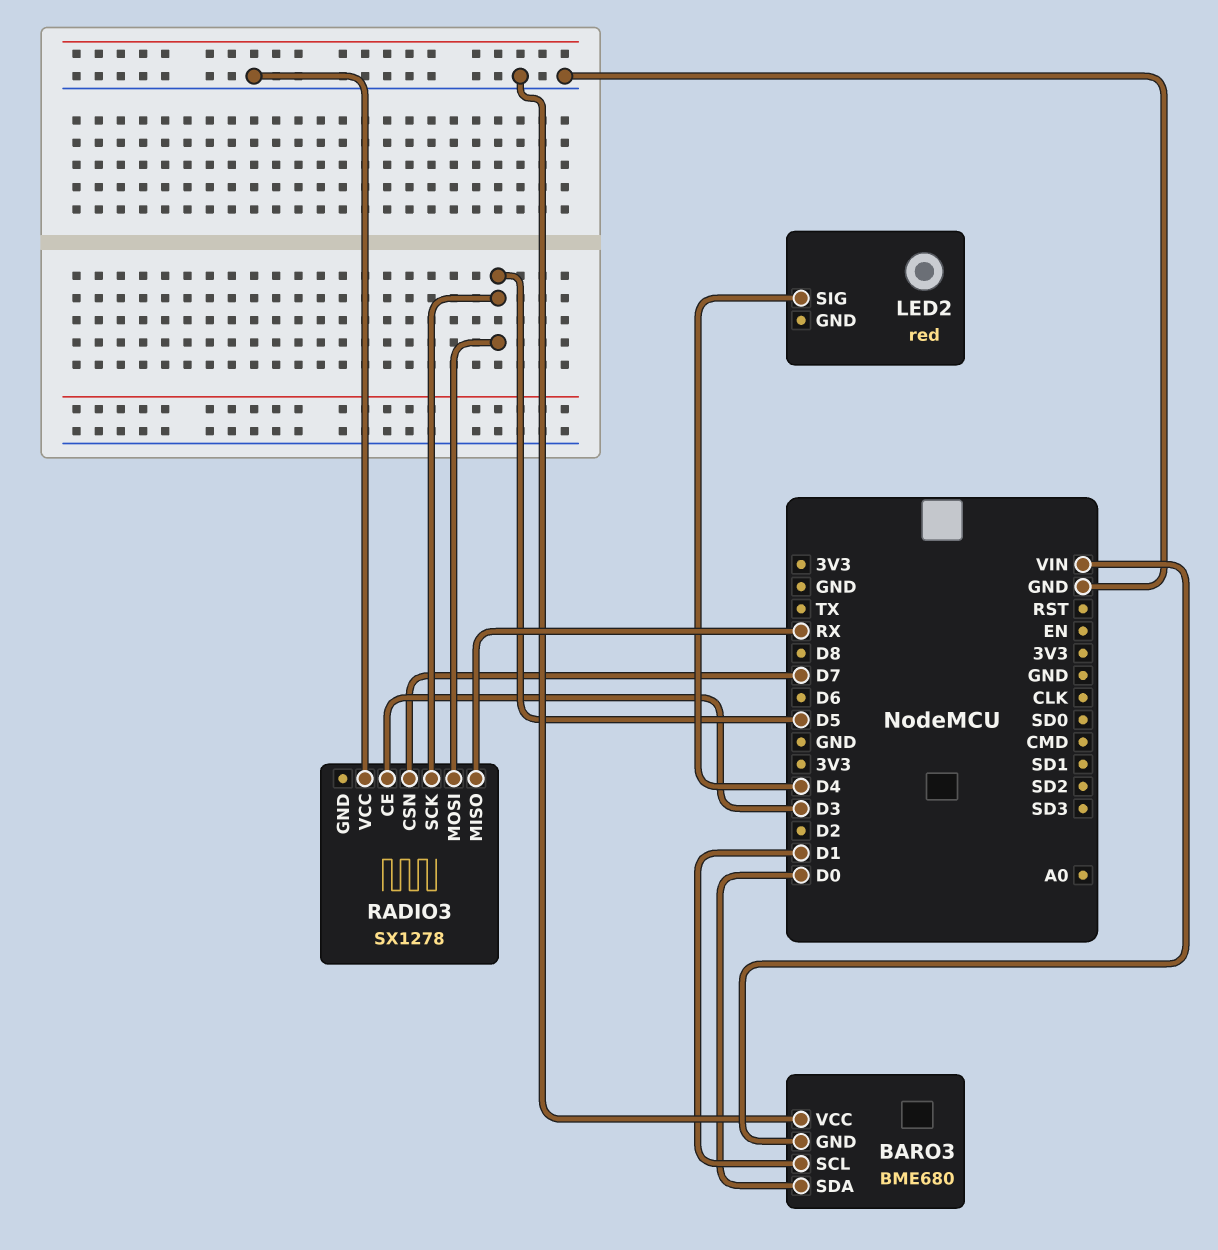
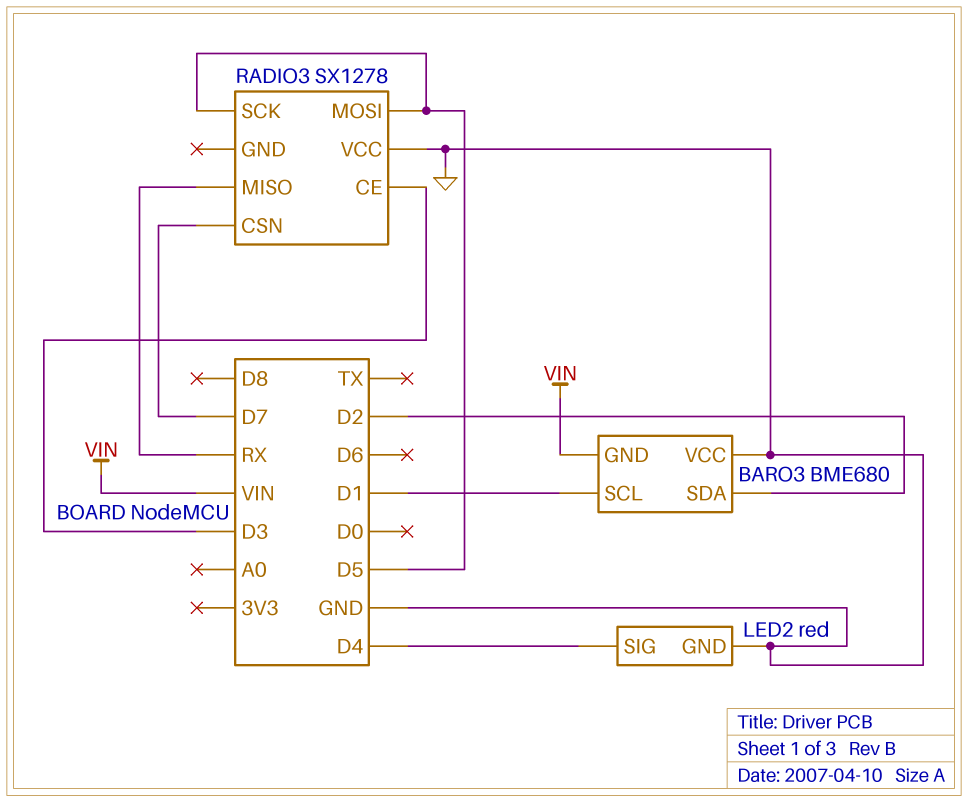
BARO3 pin SDA: D0 -> D2
LED2 pin GND: none -> GND

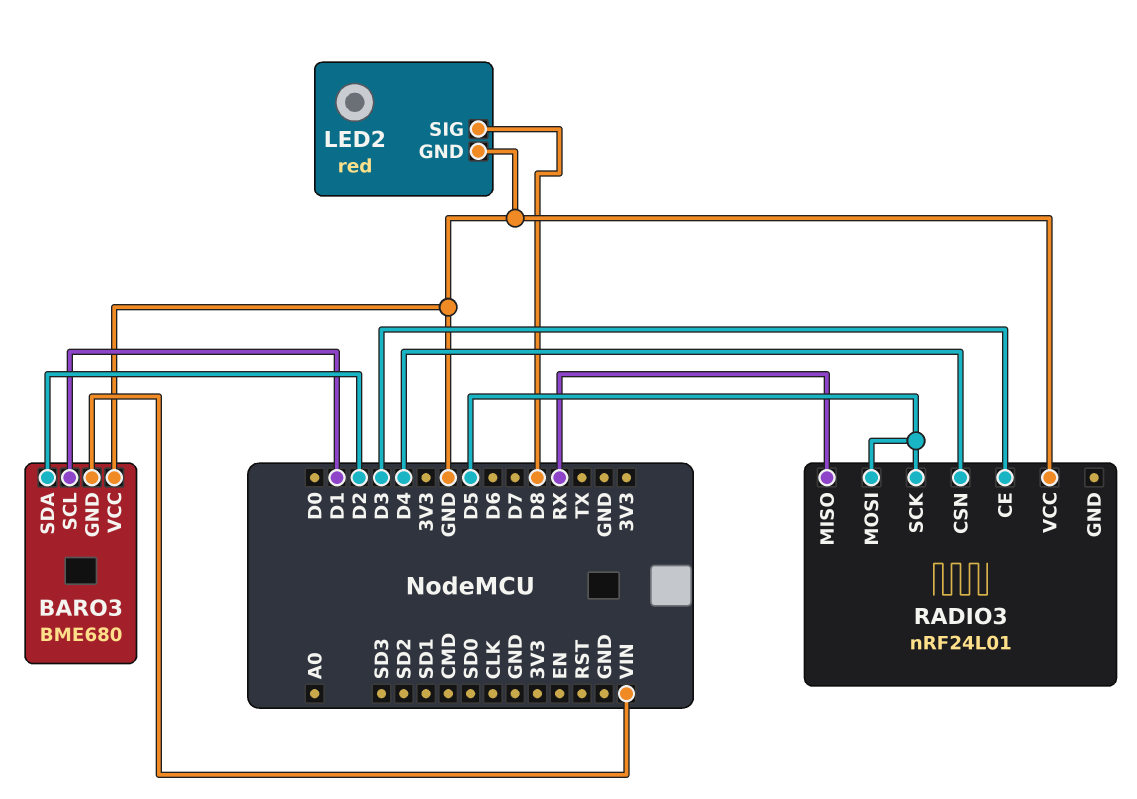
LED2 pin SIG: D4 -> D8
RADIO3: SX1278 -> nRF24L01
RADIO3 pin CSN: D7 -> D4

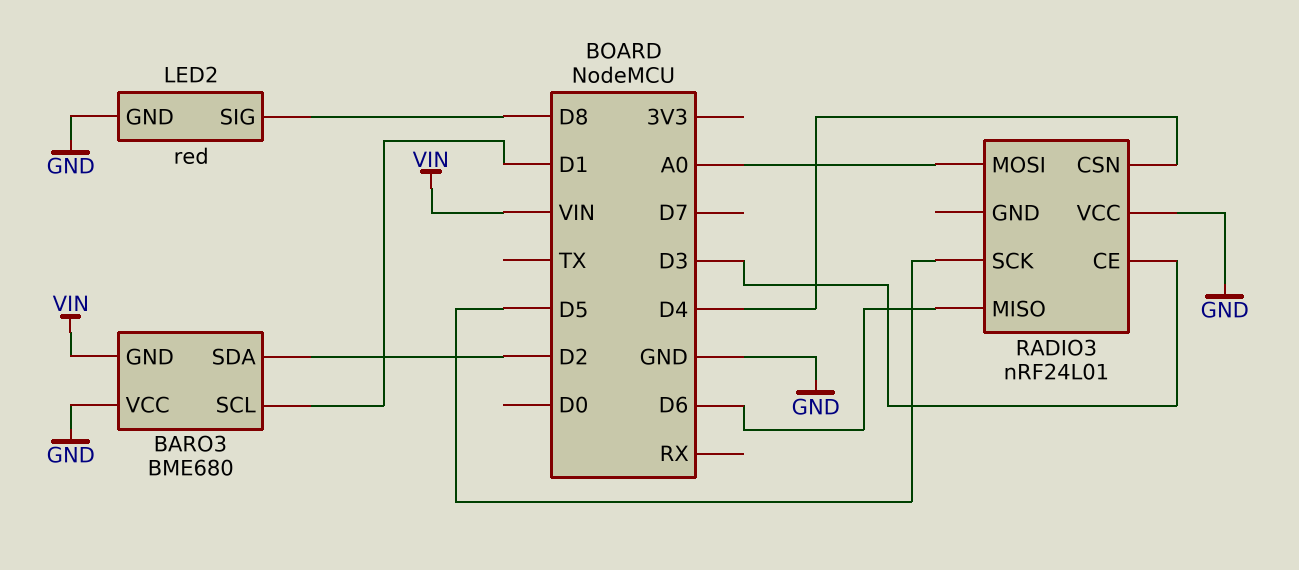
RADIO3 pin MISO: RX -> D6
RADIO3 pin MOSI: D5 -> A0

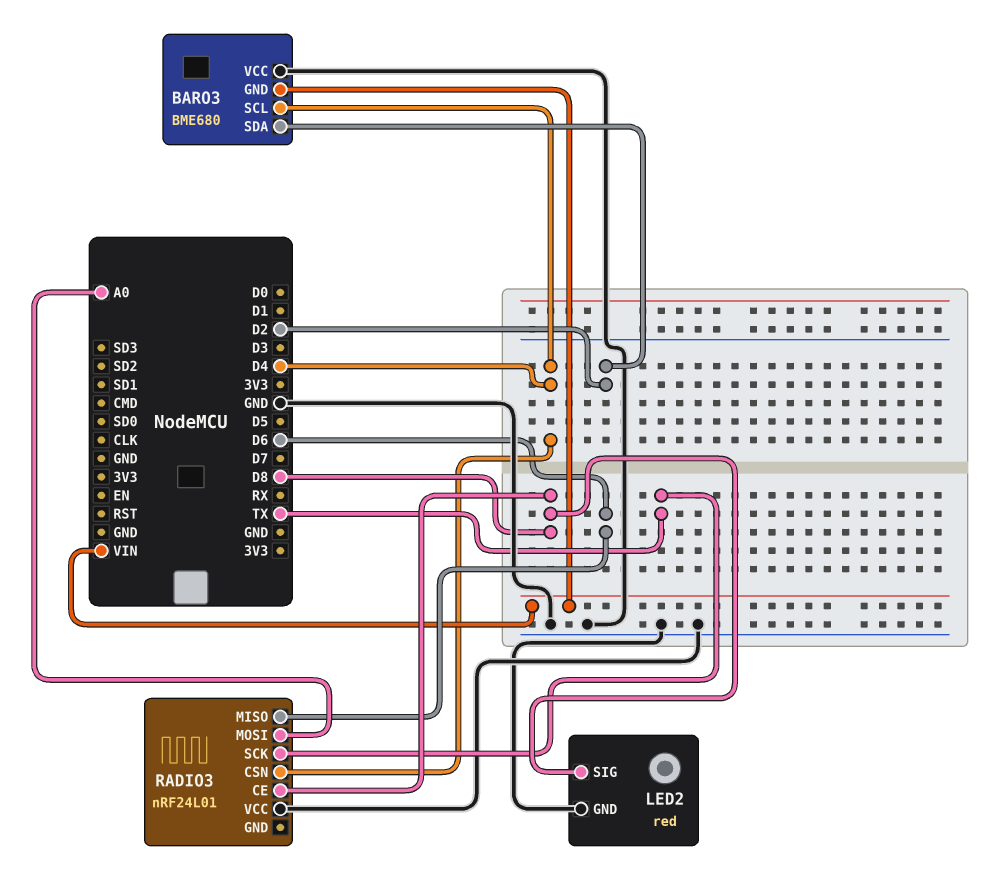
BARO3 pin SCL: D1 -> D4
RADIO3 pin CE: D3 -> D8
RADIO3 pin SCK: D5 -> TX

